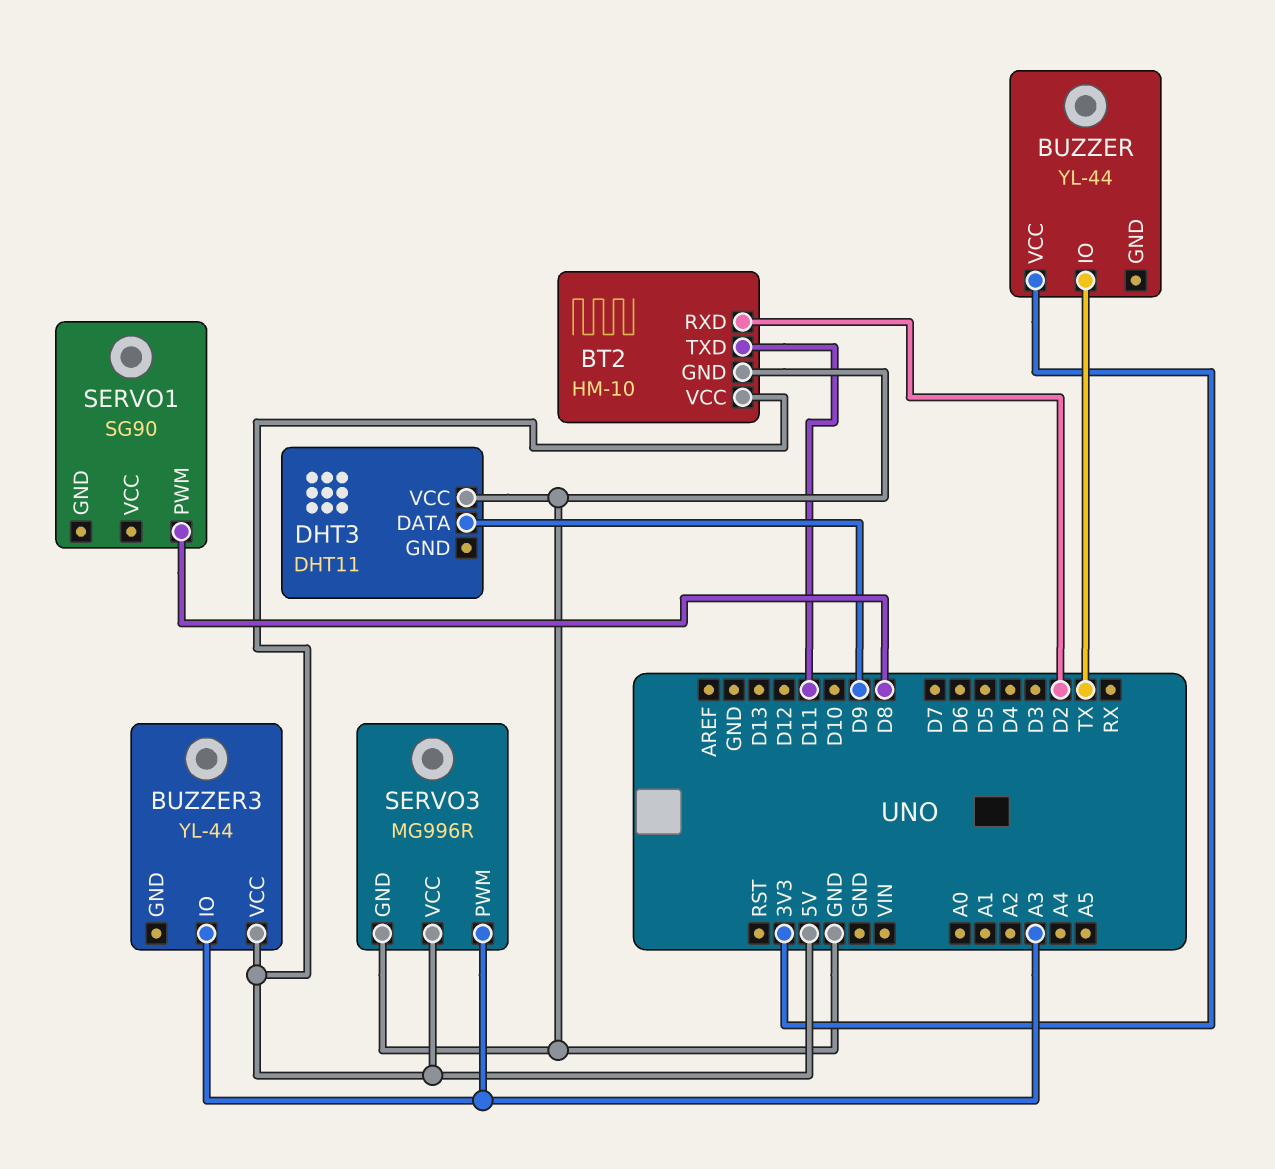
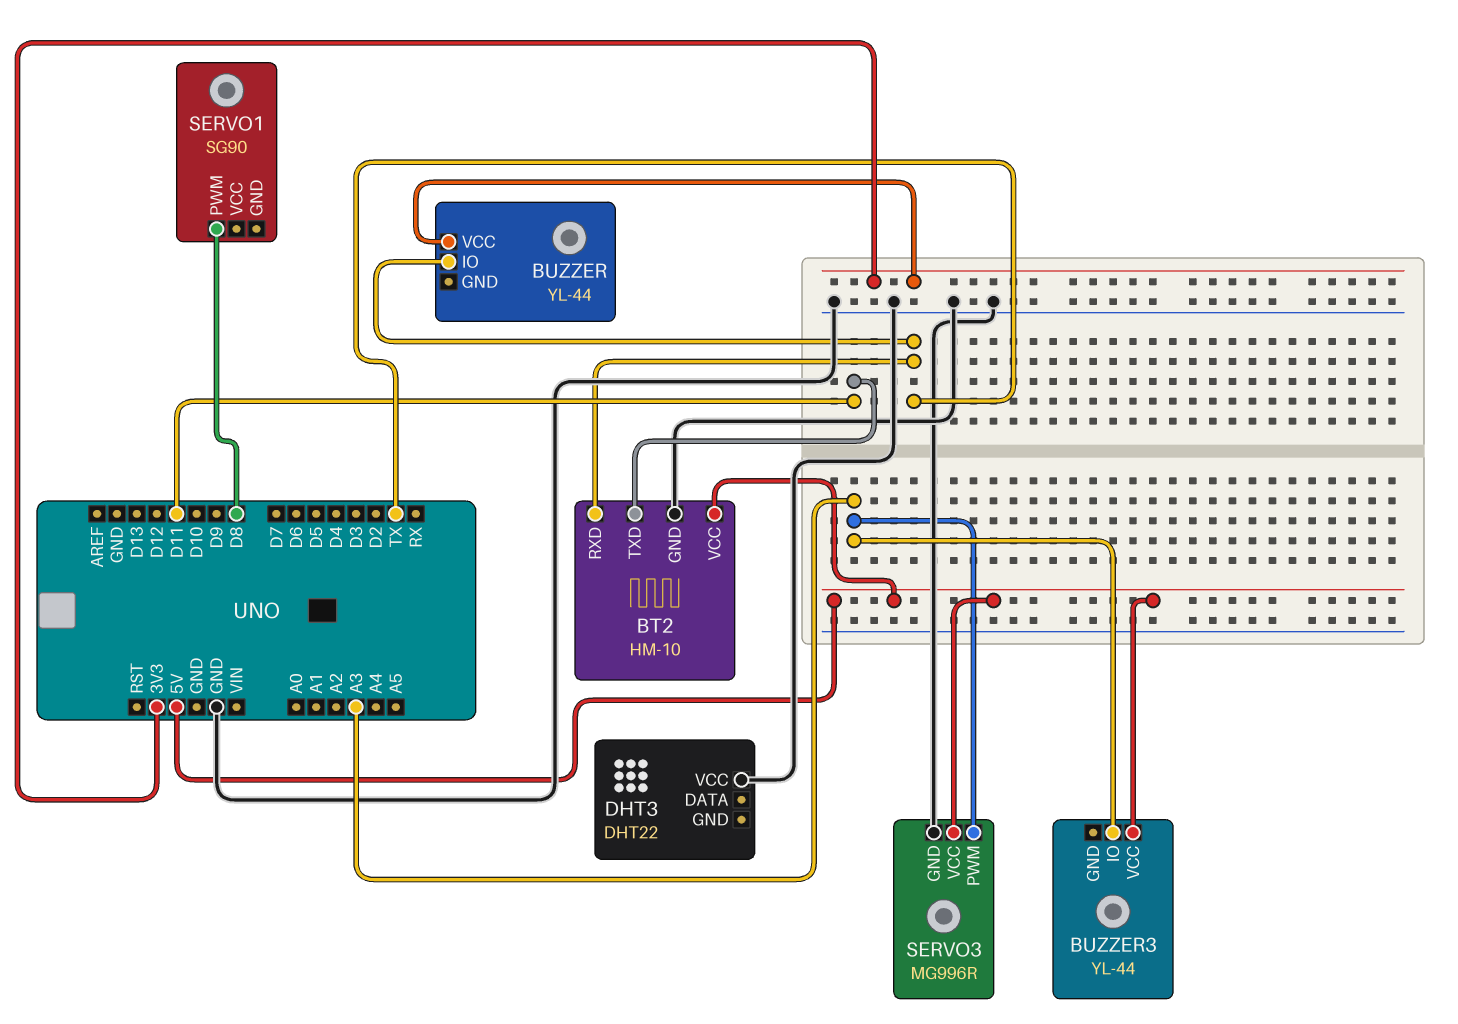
BT2 pin RXD: D2 -> TX
DHT3: DHT11 -> DHT22
DHT3 pin DATA: D9 -> none

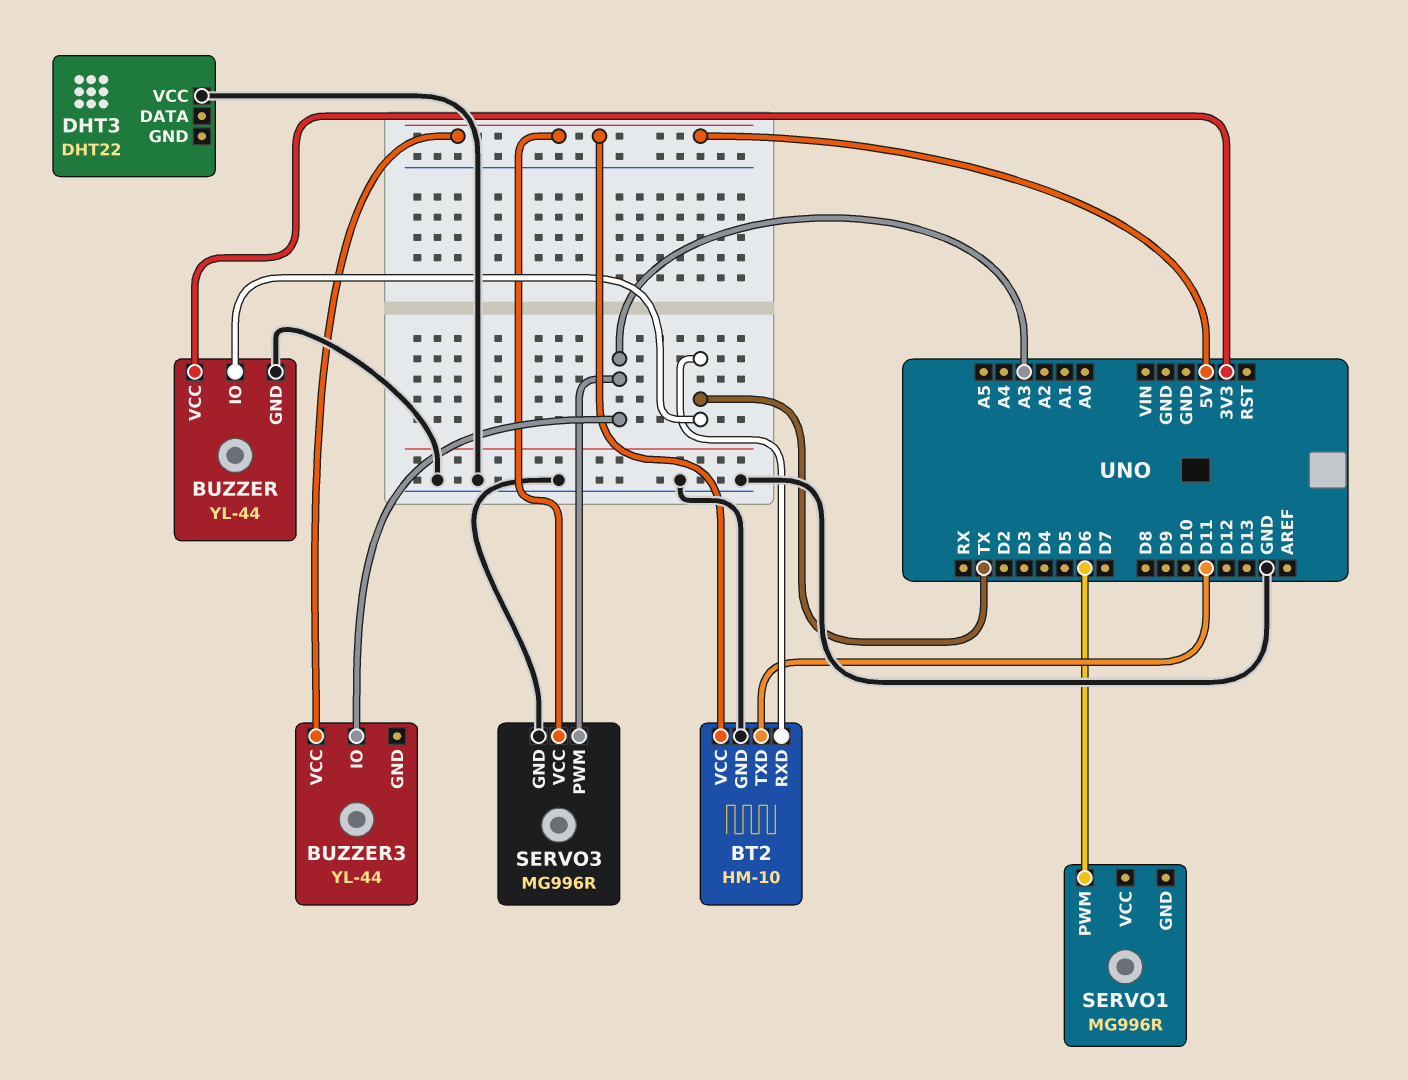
BUZZER pin GND: none -> GND
SERVO1: SG90 -> MG996R
SERVO1 pin PWM: D8 -> D6

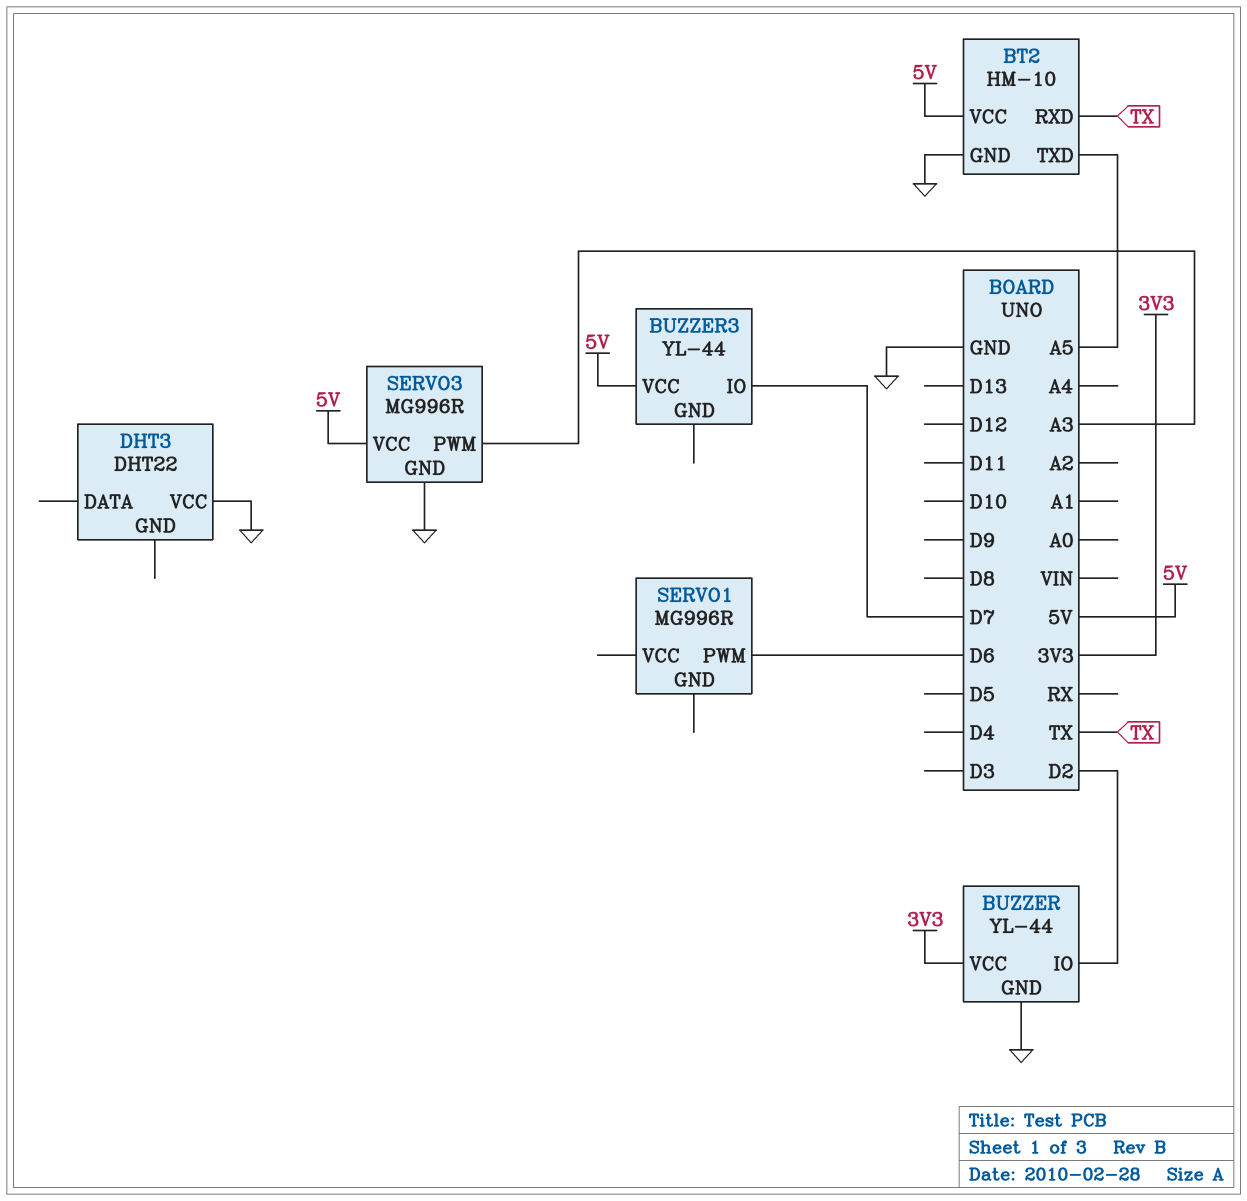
BT2 pin TXD: D11 -> A5
BUZZER pin IO: TX -> D2
BUZZER3 pin IO: A3 -> D7

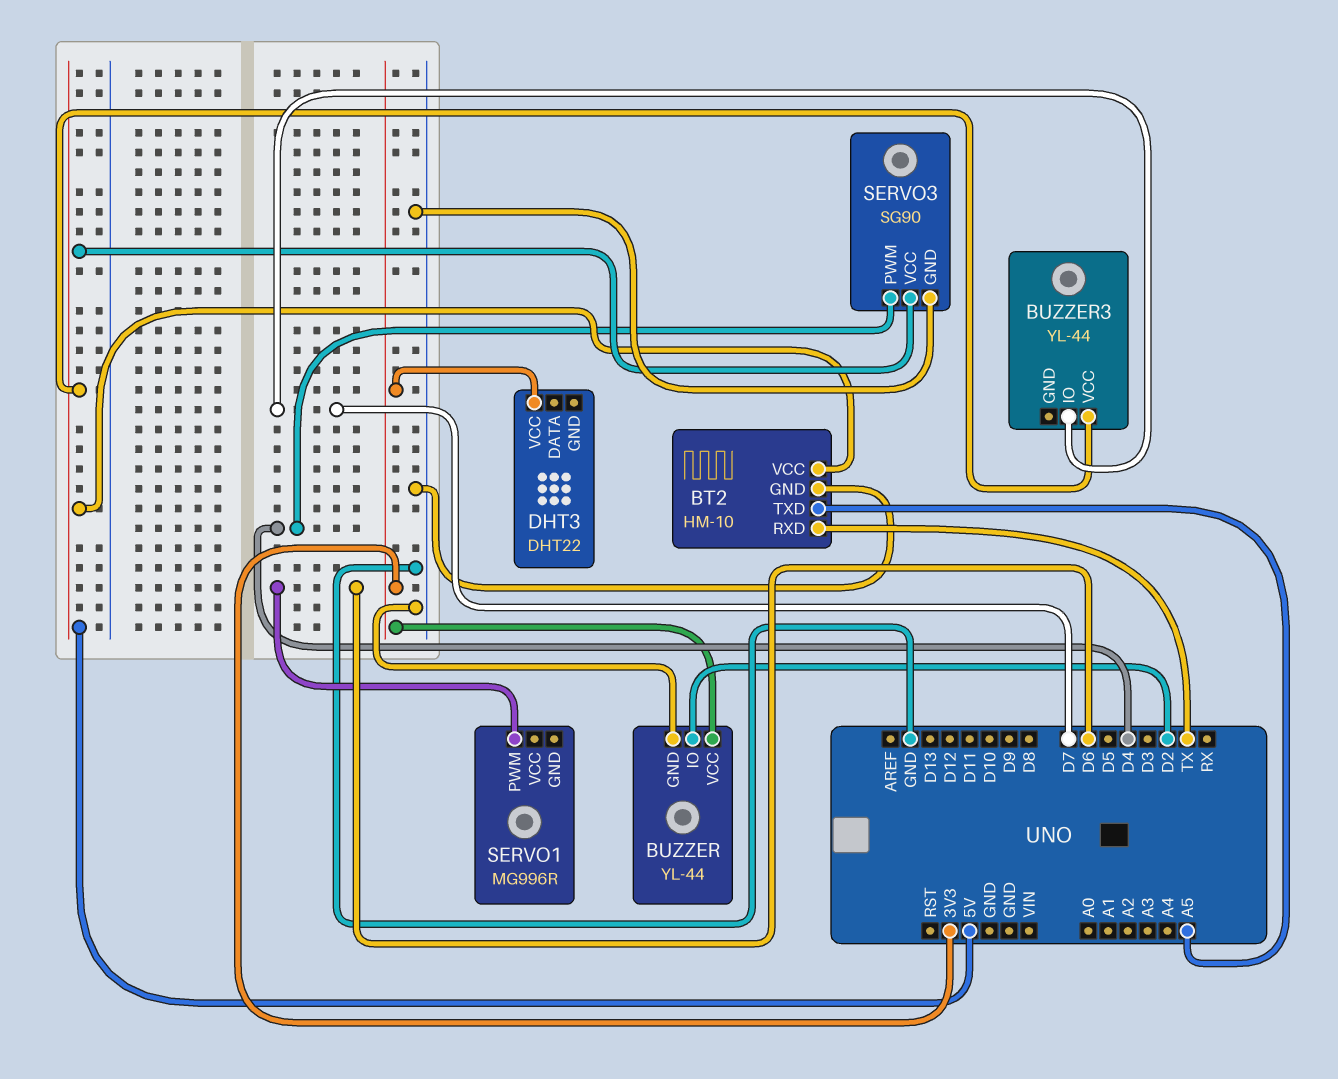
DHT3 pin VCC: GND -> 3V3
SERVO3: MG996R -> SG90
SERVO3 pin PWM: A3 -> D4

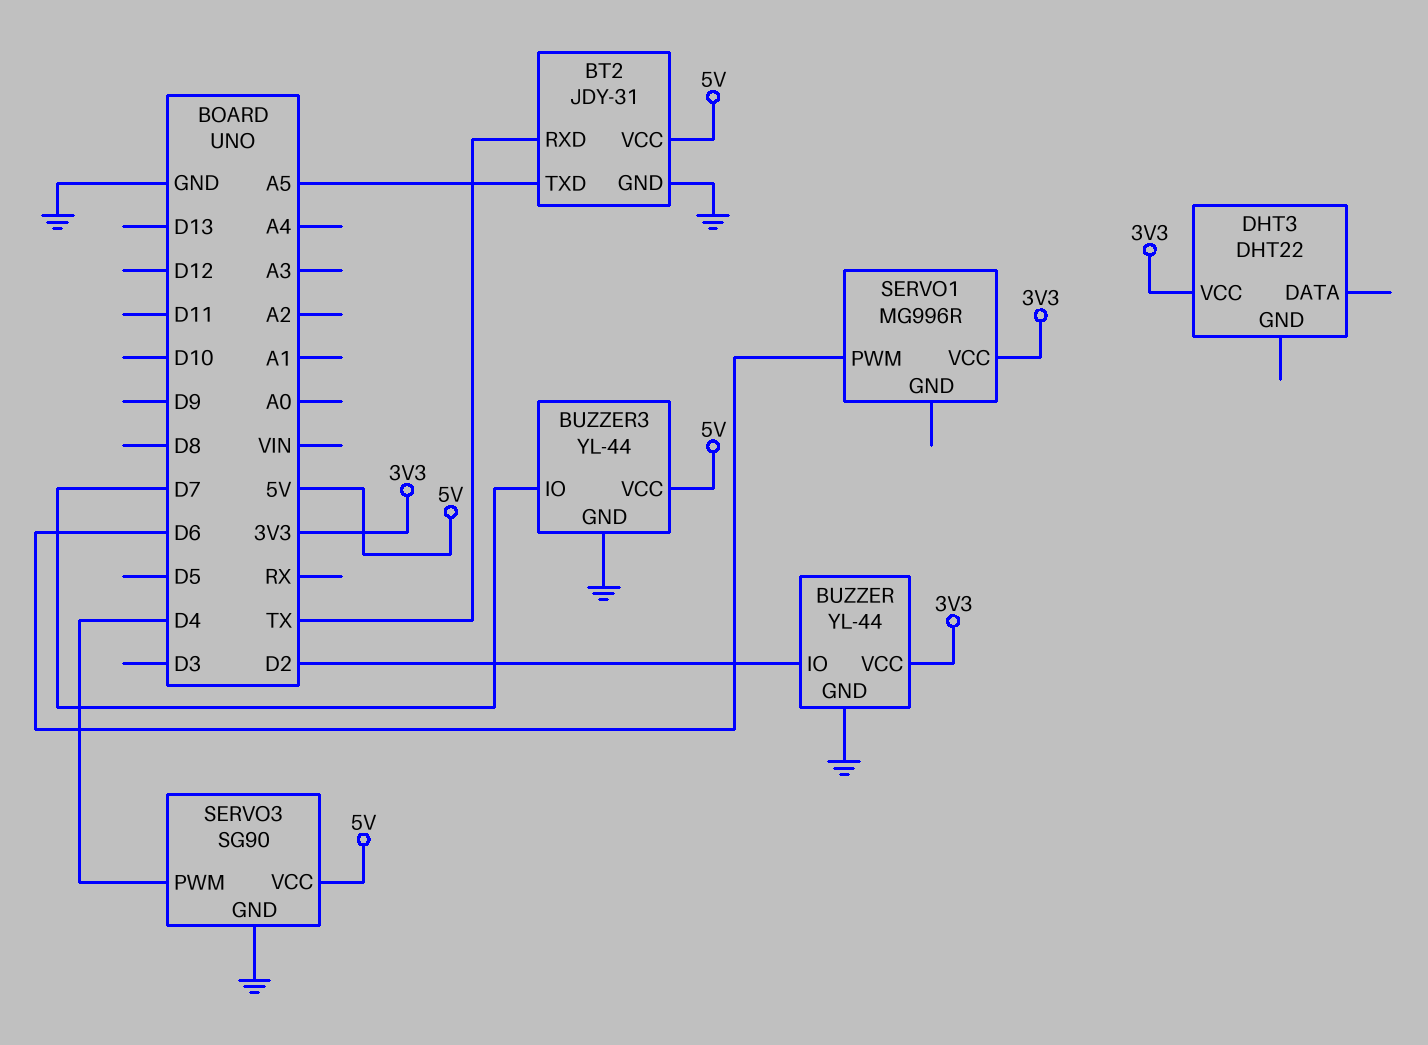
BT2: HM-10 -> JDY-31
BUZZER3 pin GND: none -> GND
SERVO1 pin VCC: none -> 3V3

